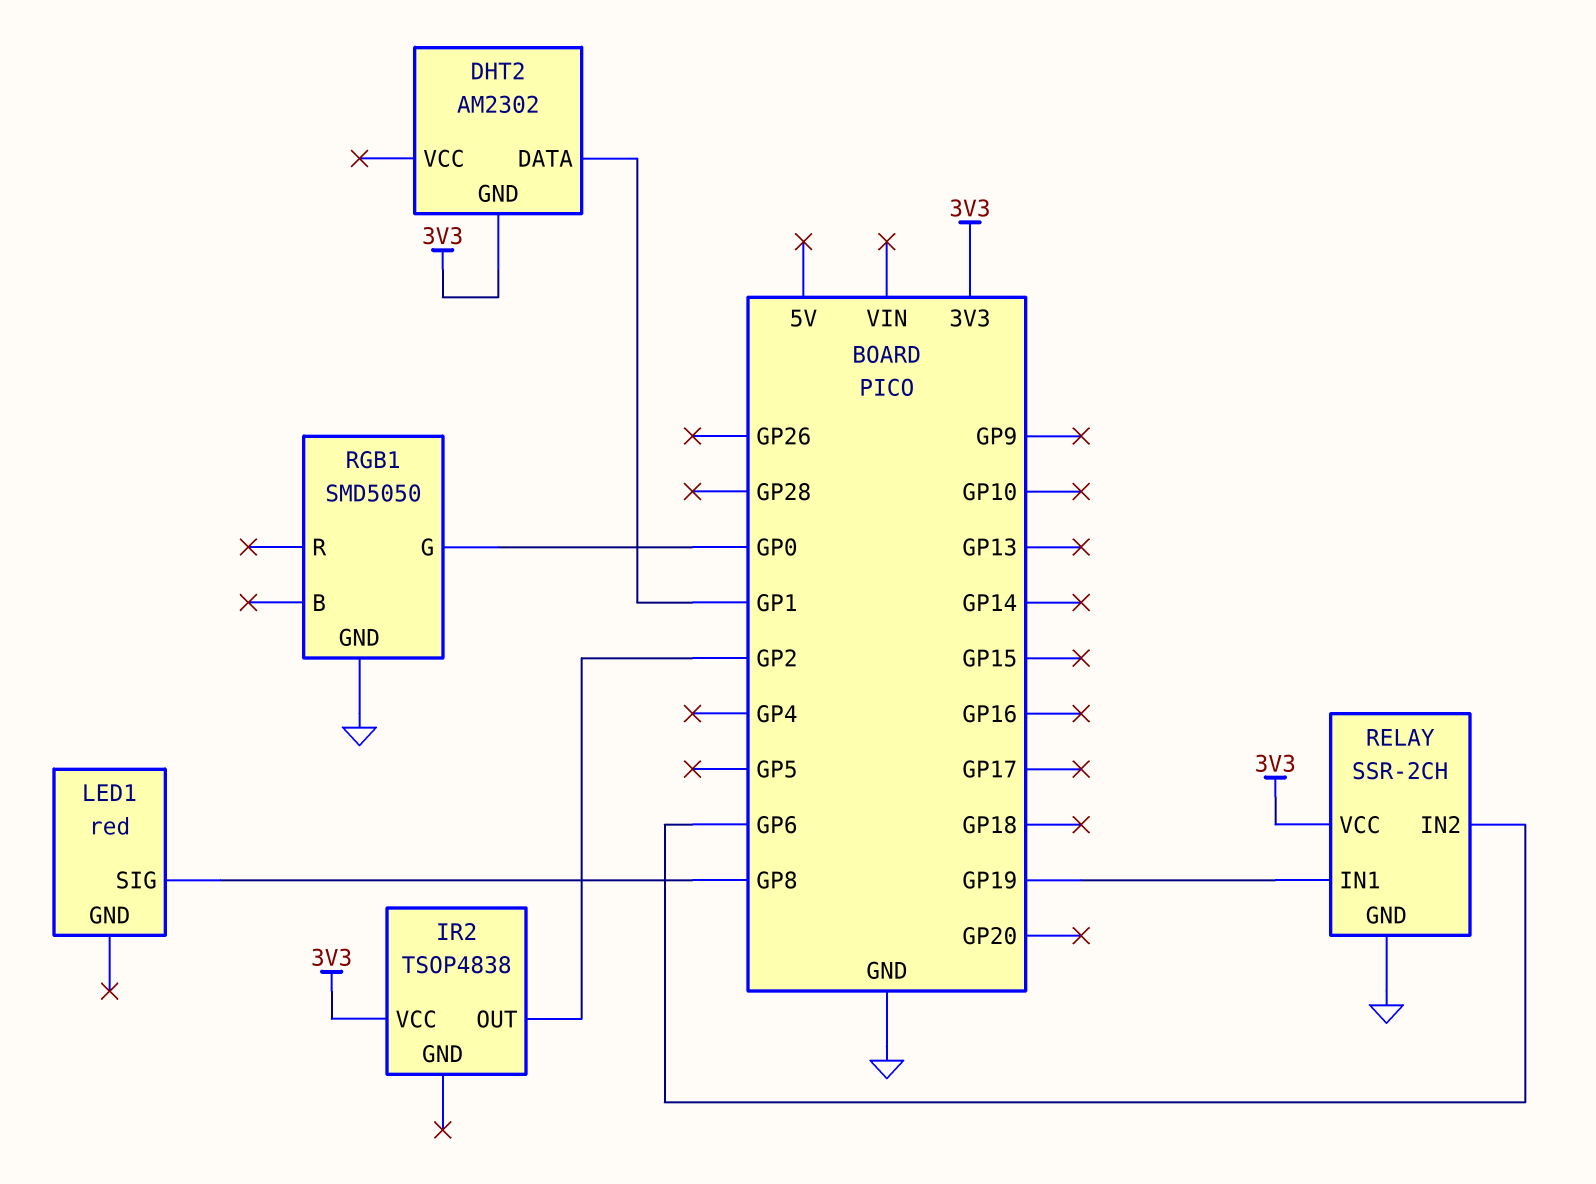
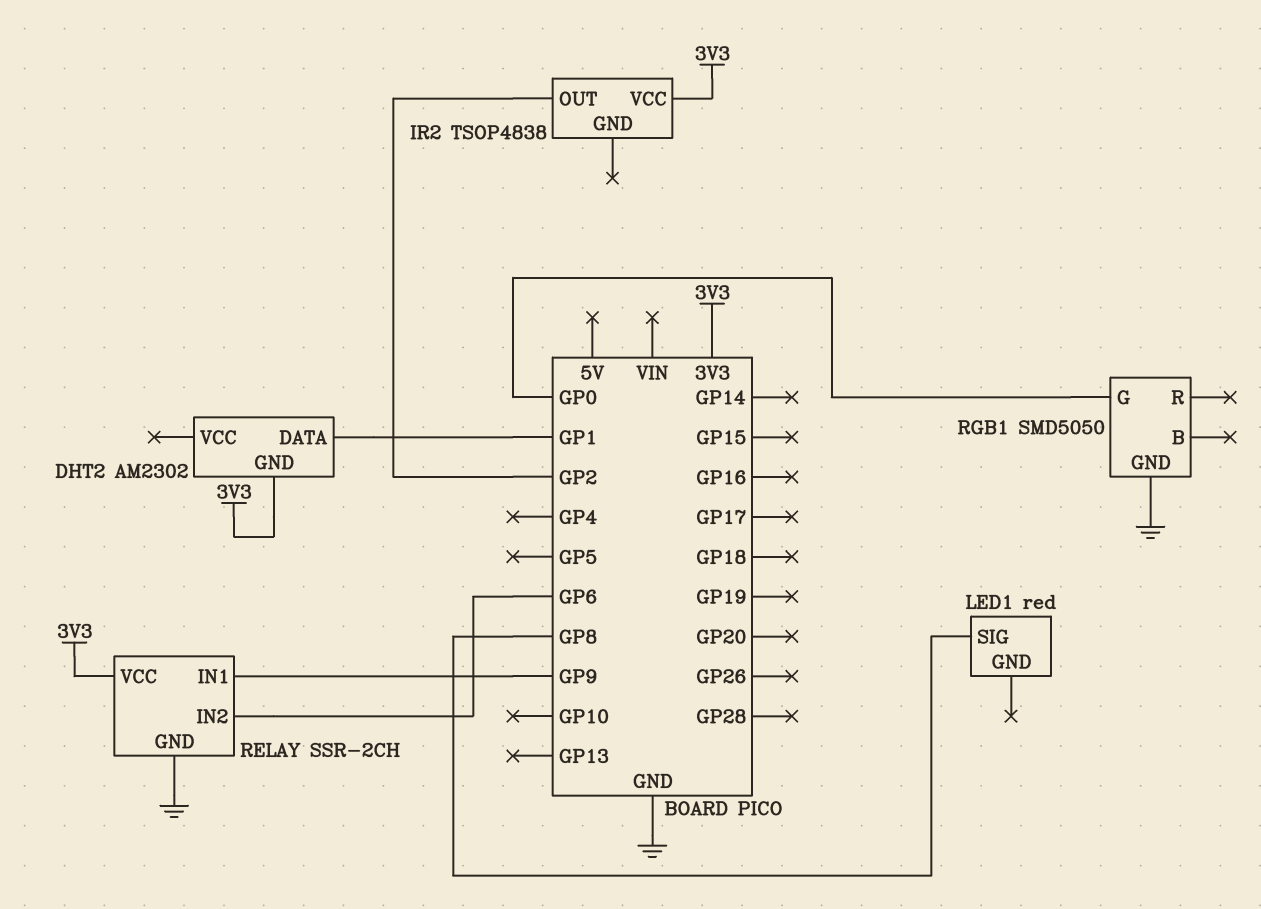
RELAY pin IN1: GP19 -> GP9

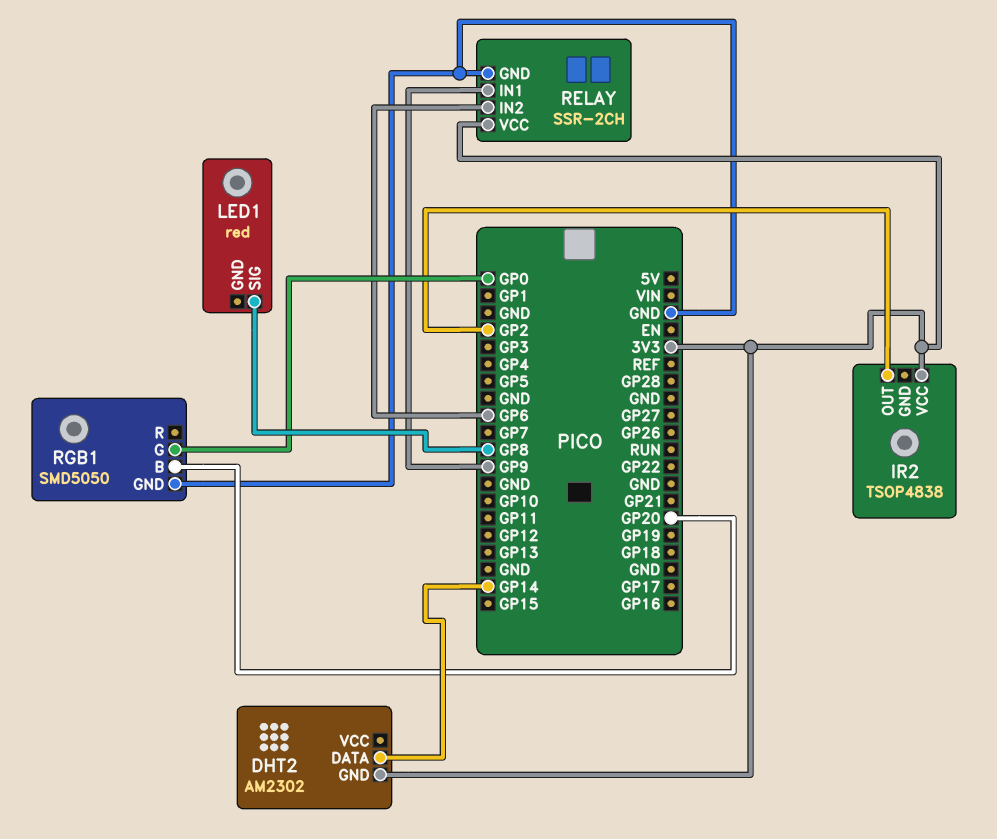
DHT2 pin DATA: GP1 -> GP14
RGB1 pin B: none -> GP20

